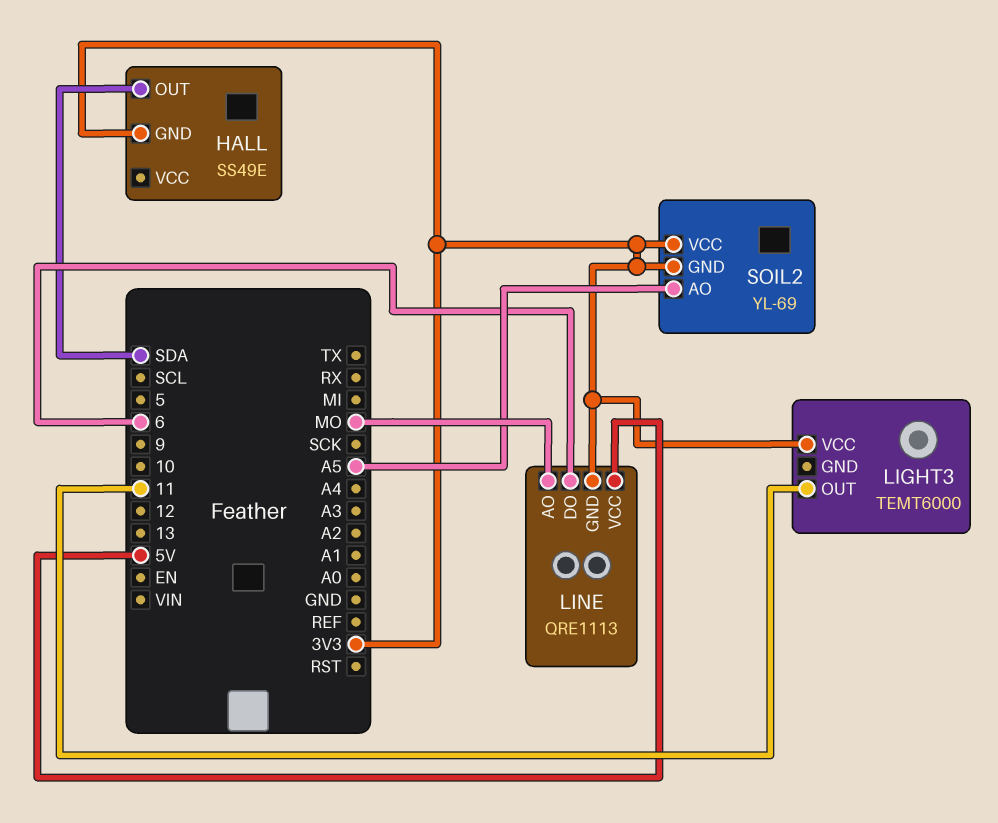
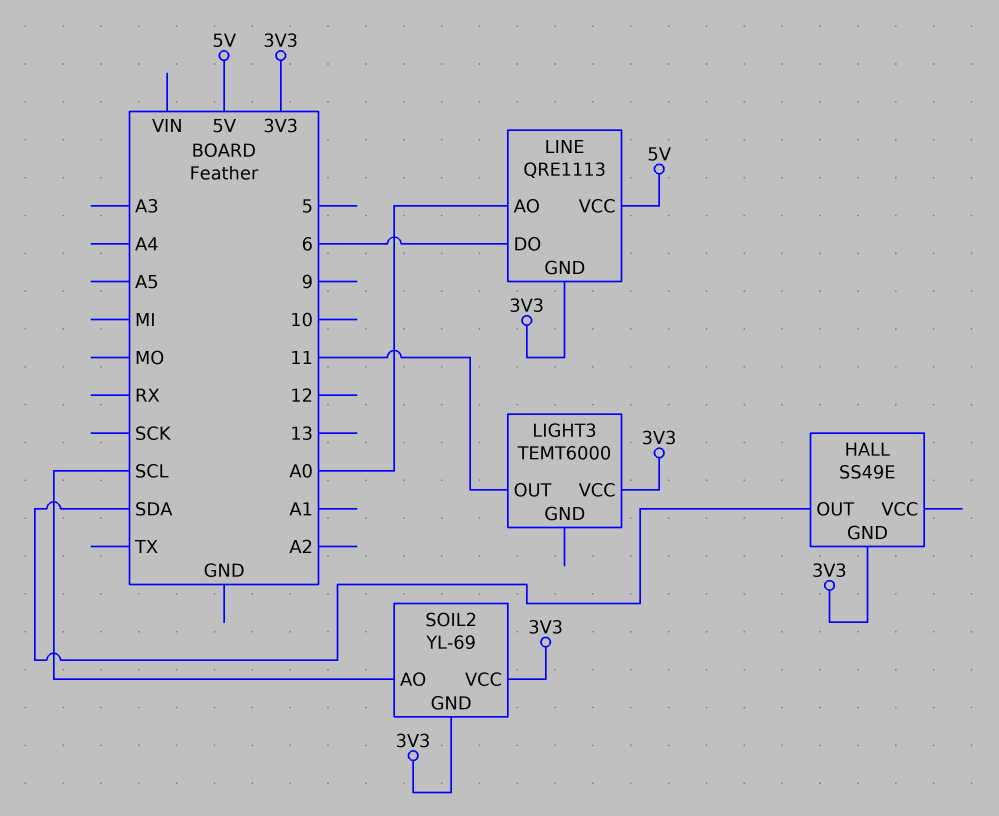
LINE pin AO: MO -> A0
SOIL2 pin AO: A5 -> SCL

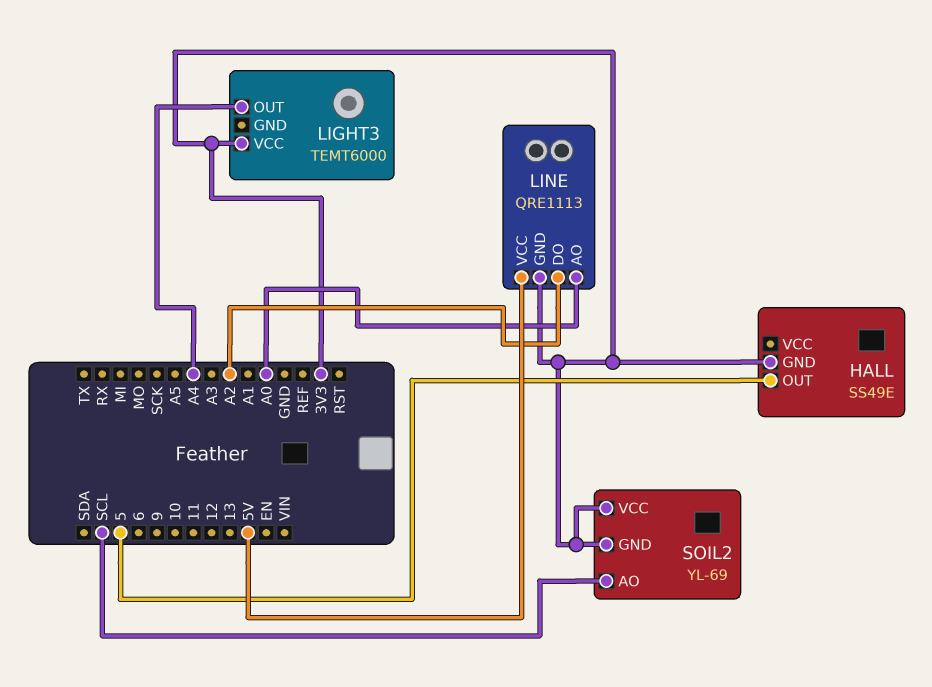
HALL pin OUT: SDA -> 5
LIGHT3 pin OUT: 11 -> A4
LINE pin DO: 6 -> A2

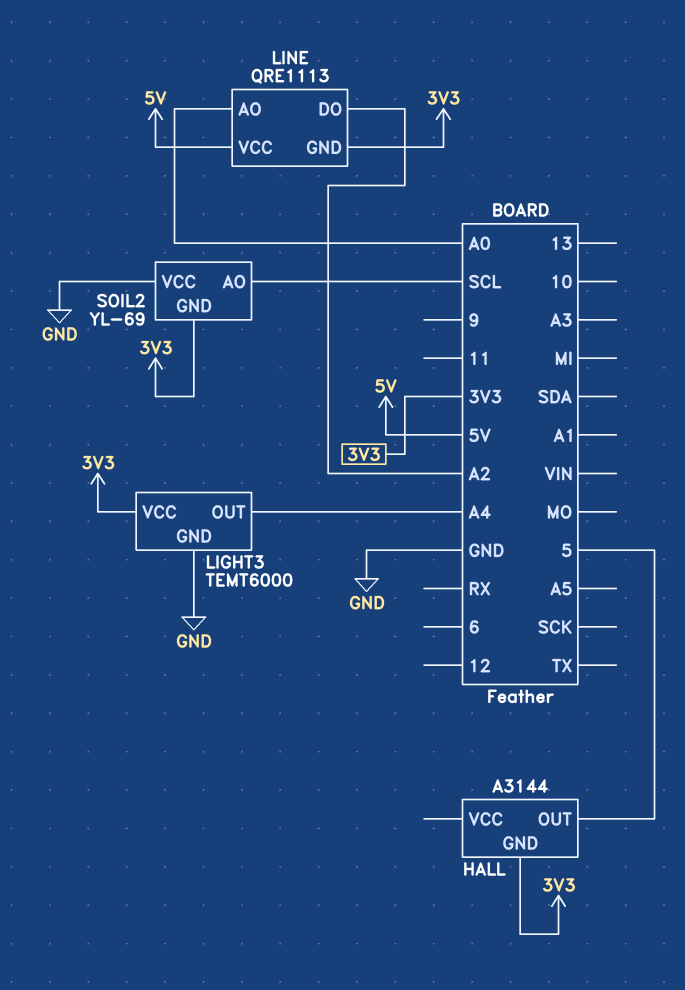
HALL: SS49E -> A3144
LIGHT3 pin GND: none -> GND
SOIL2 pin VCC: 3V3 -> GND

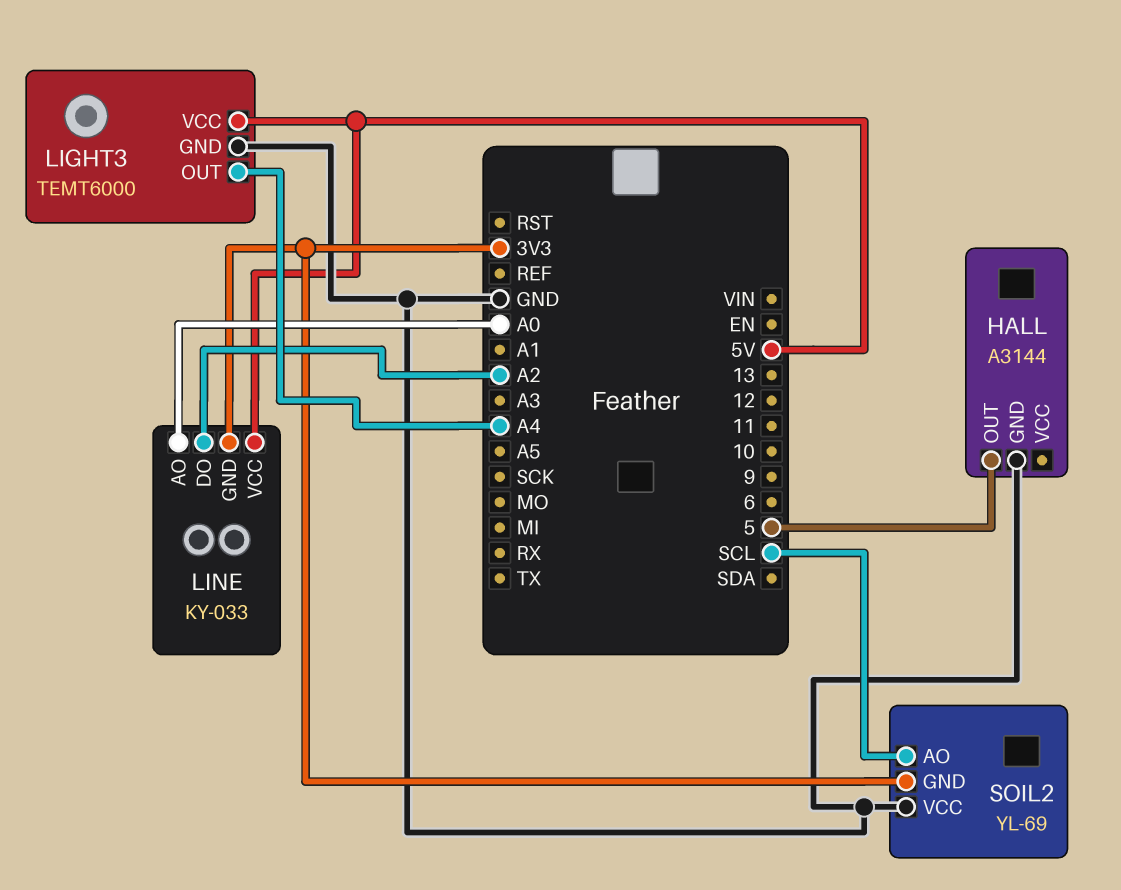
HALL pin GND: 3V3 -> GND
LIGHT3 pin VCC: 3V3 -> 5V
LINE: QRE1113 -> KY-033

